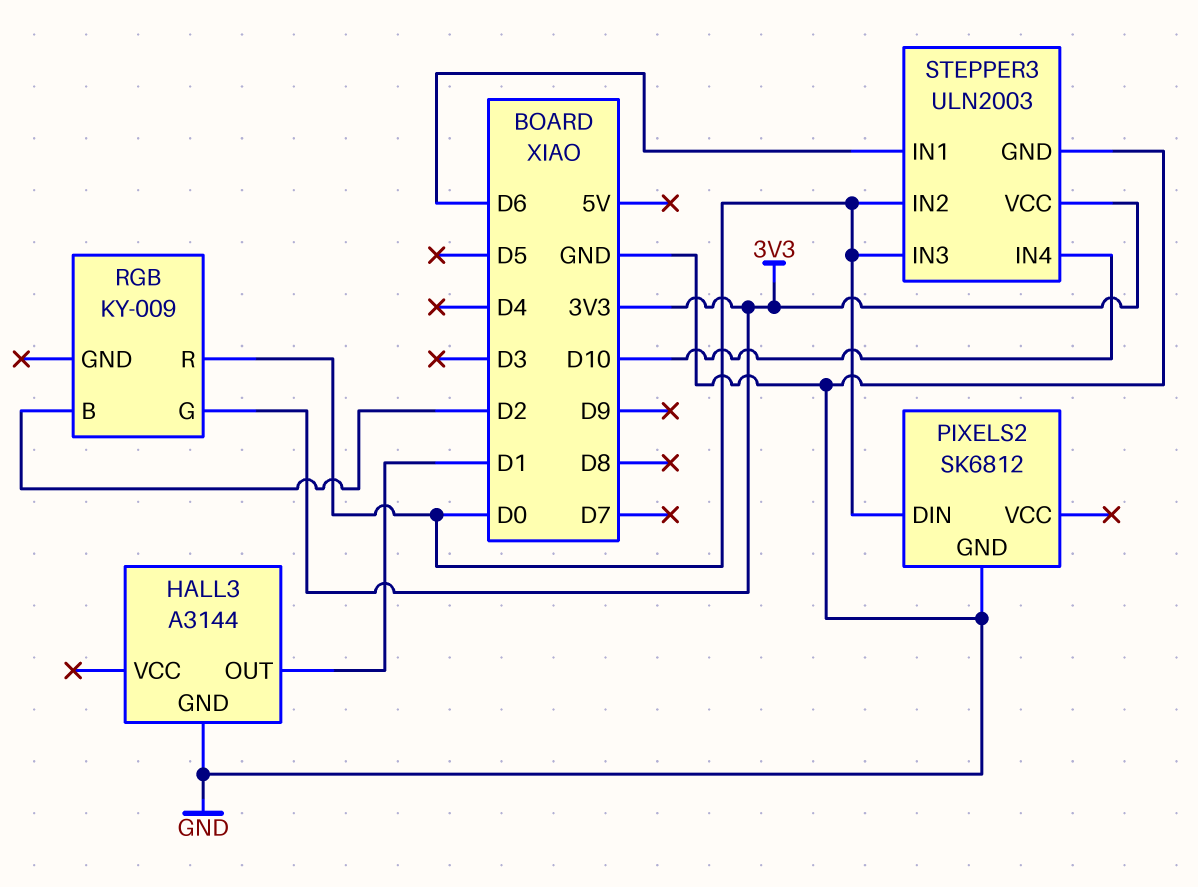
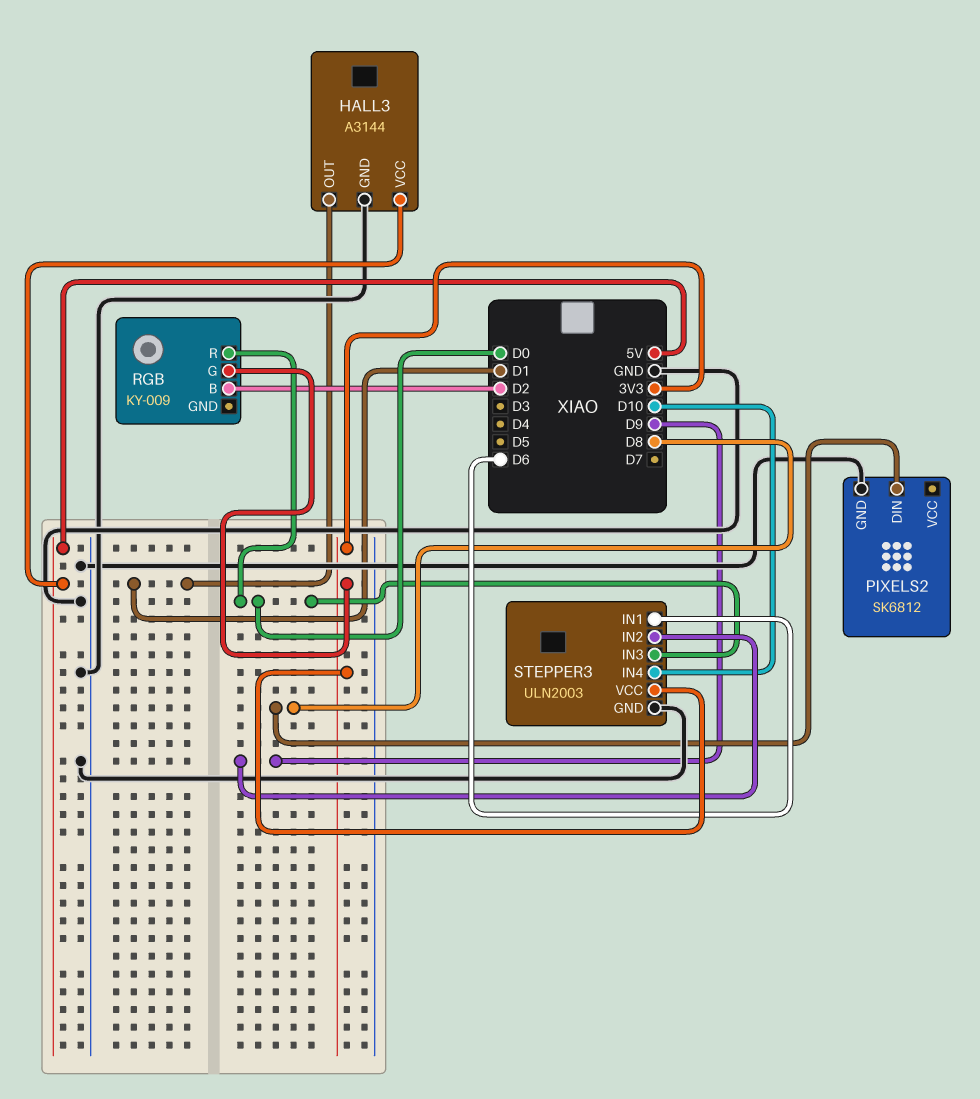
HALL3 pin VCC: none -> 5V
PIXELS2 pin DIN: D0 -> D8
STEPPER3 pin IN2: D0 -> D9

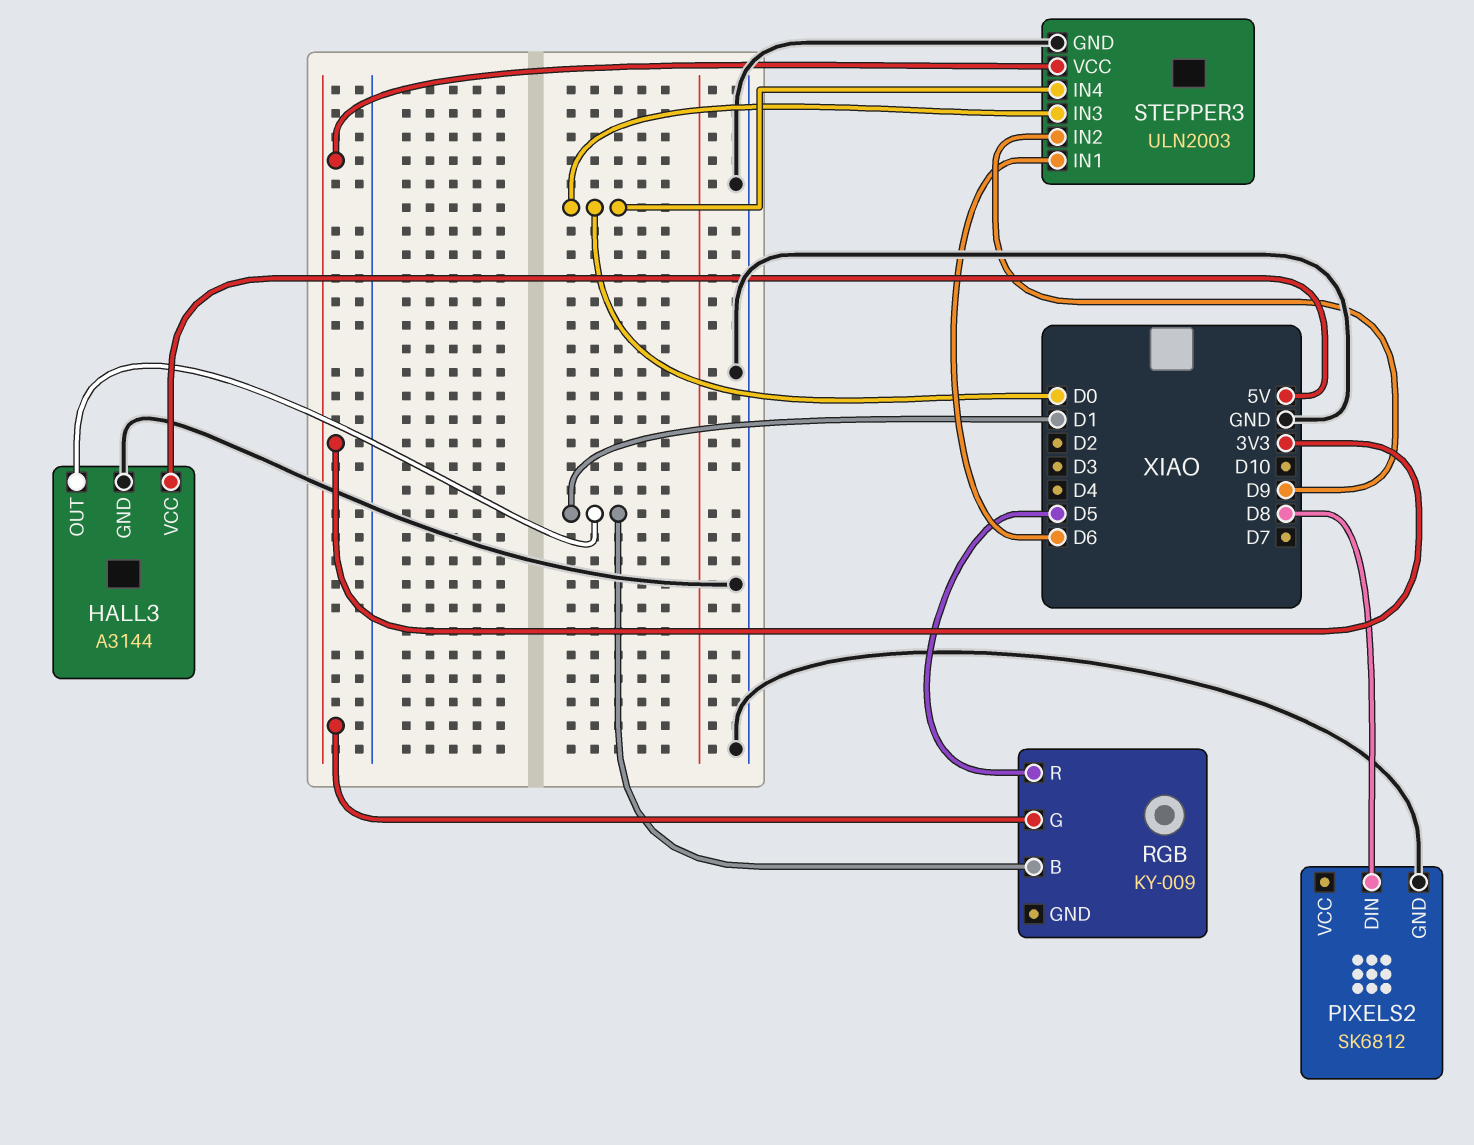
RGB pin B: D2 -> D1
RGB pin R: D0 -> D5
STEPPER3 pin IN4: D10 -> D0

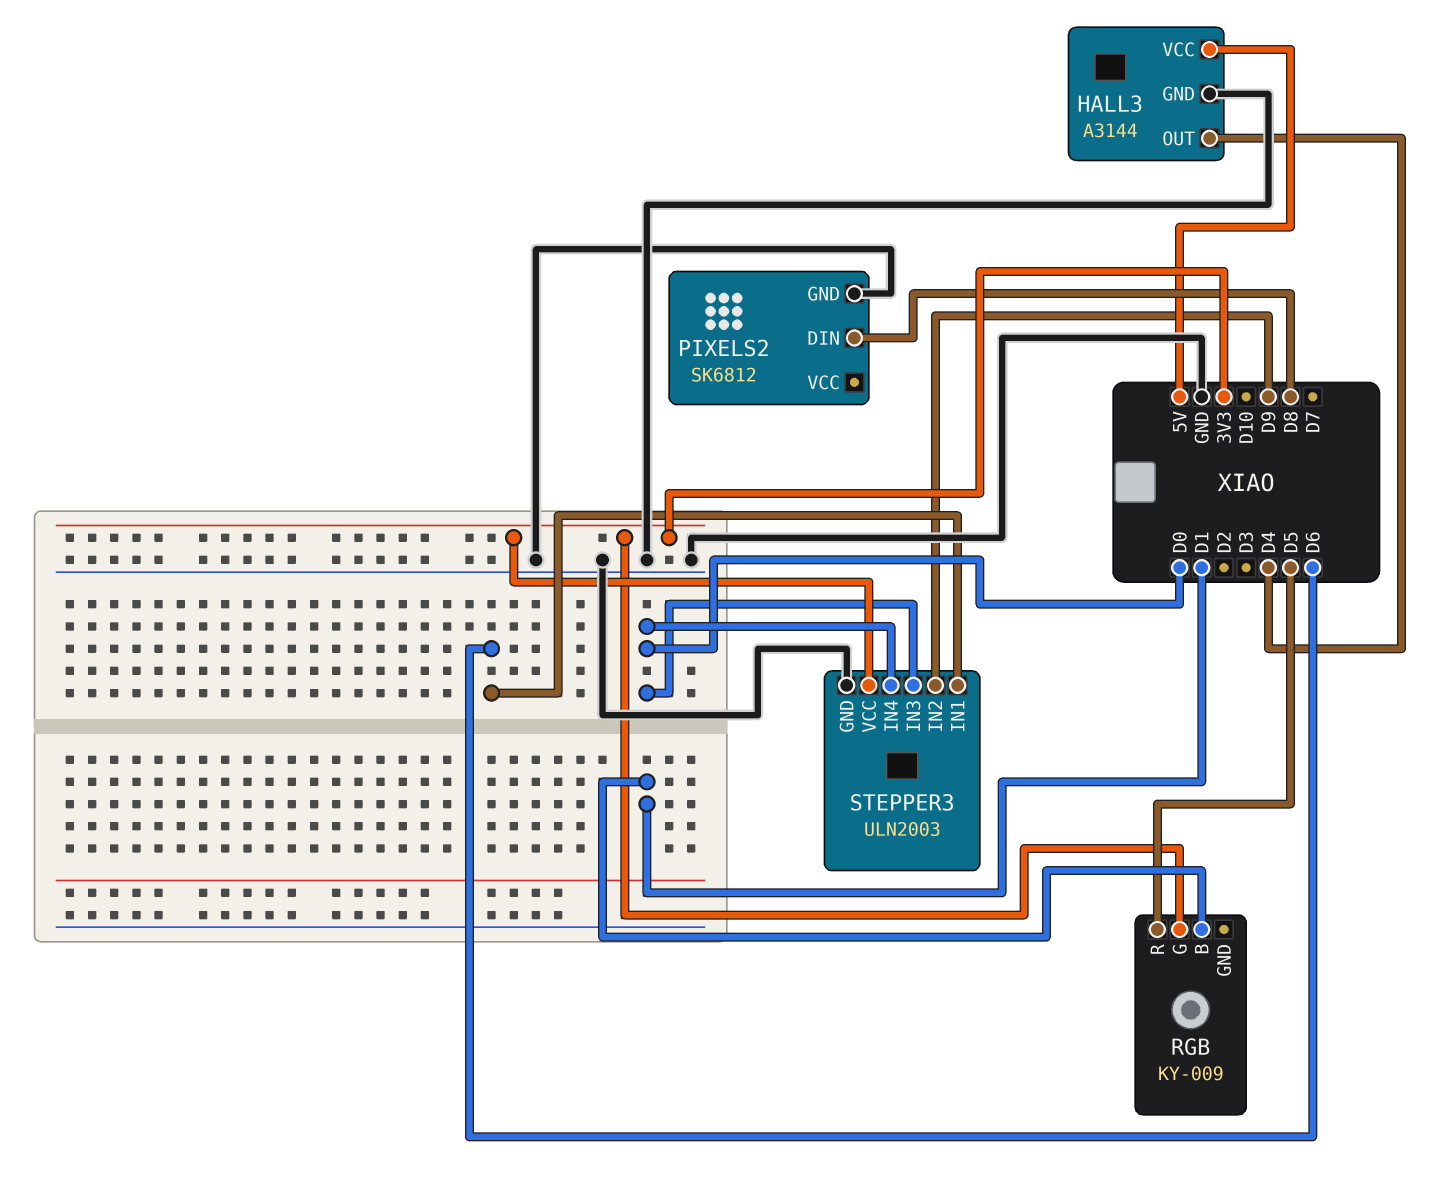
HALL3 pin OUT: D1 -> D4

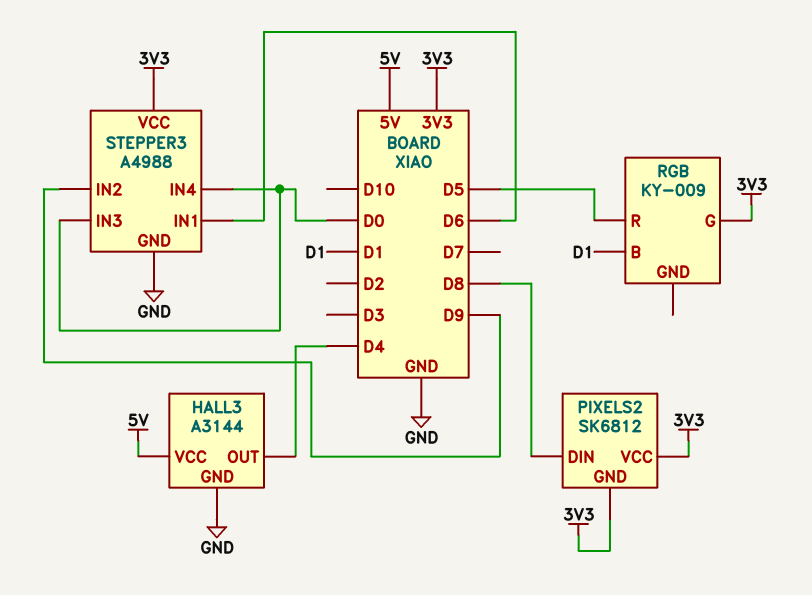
PIXELS2 pin GND: GND -> 3V3
PIXELS2 pin VCC: none -> 3V3
STEPPER3: ULN2003 -> A4988

